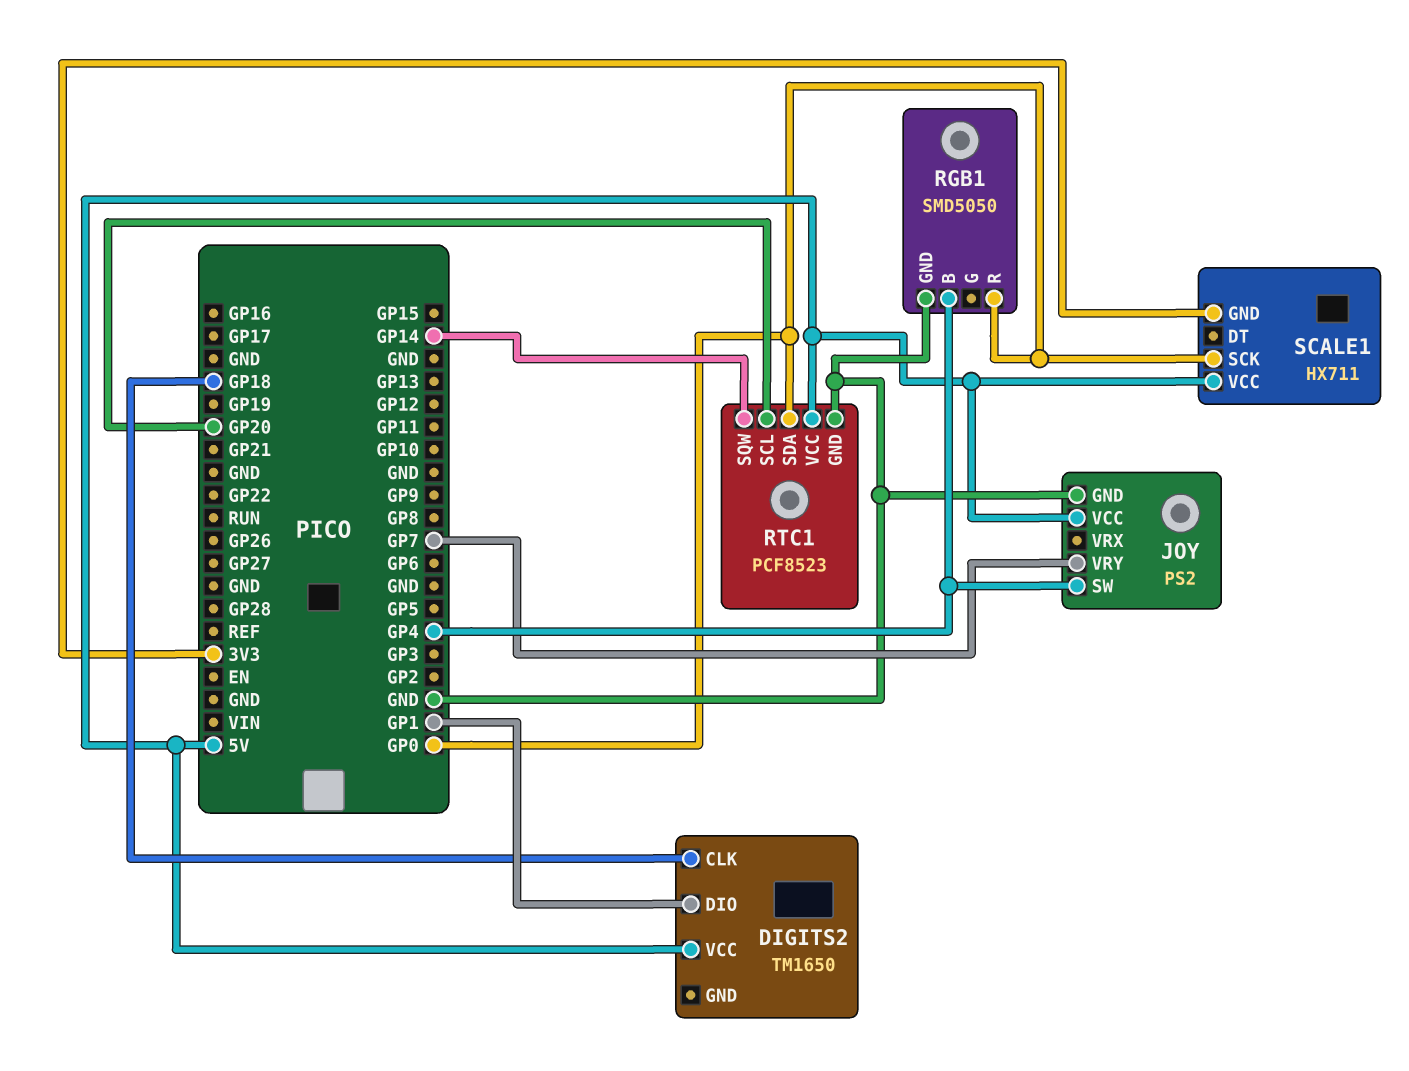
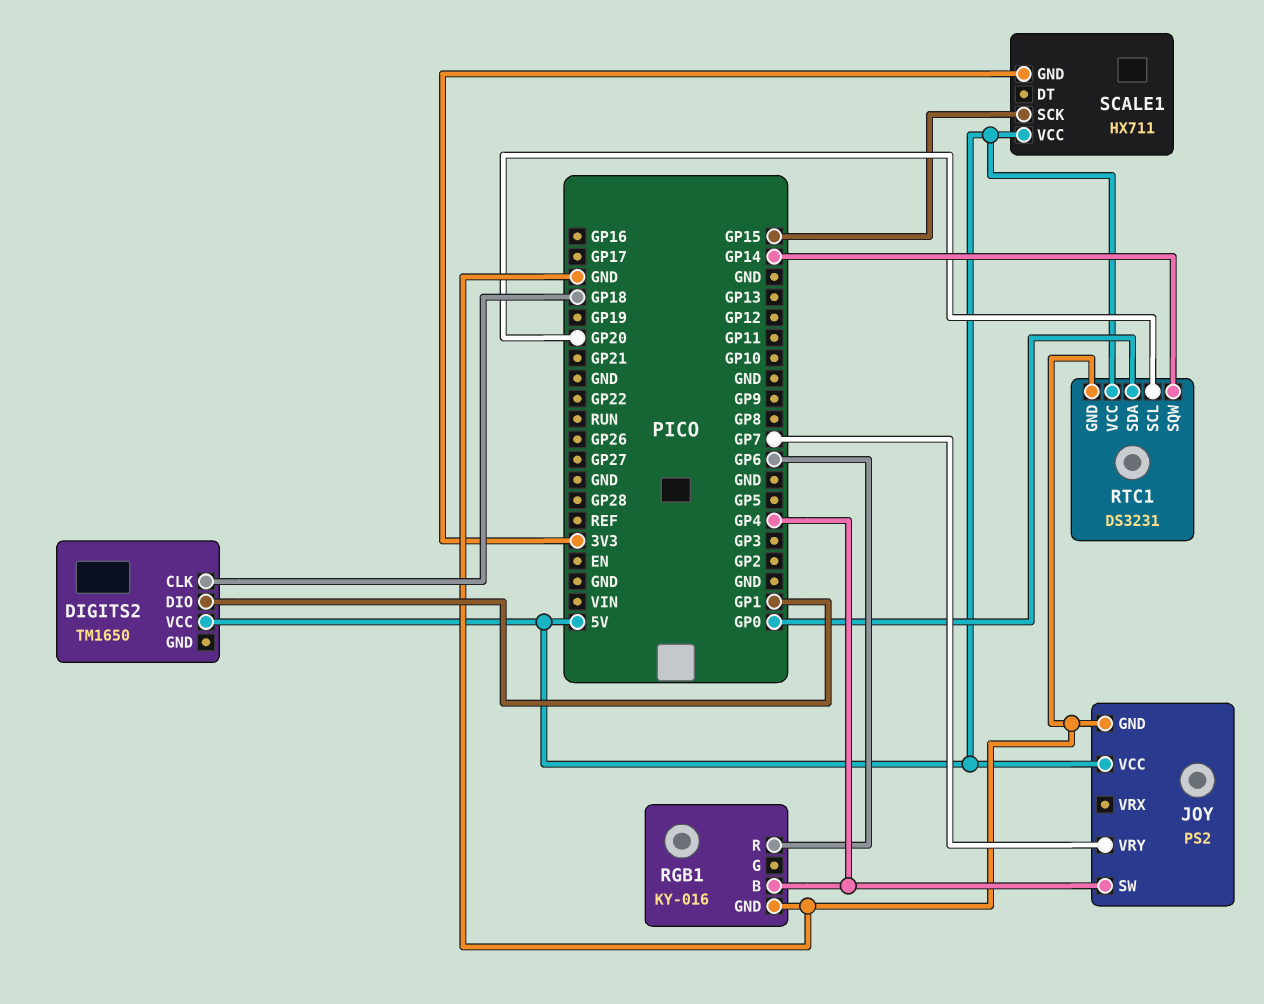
RGB1: SMD5050 -> KY-016
RGB1 pin R: GP0 -> GP6
RTC1: PCF8523 -> DS3231
SCALE1 pin SCK: GP0 -> GP15

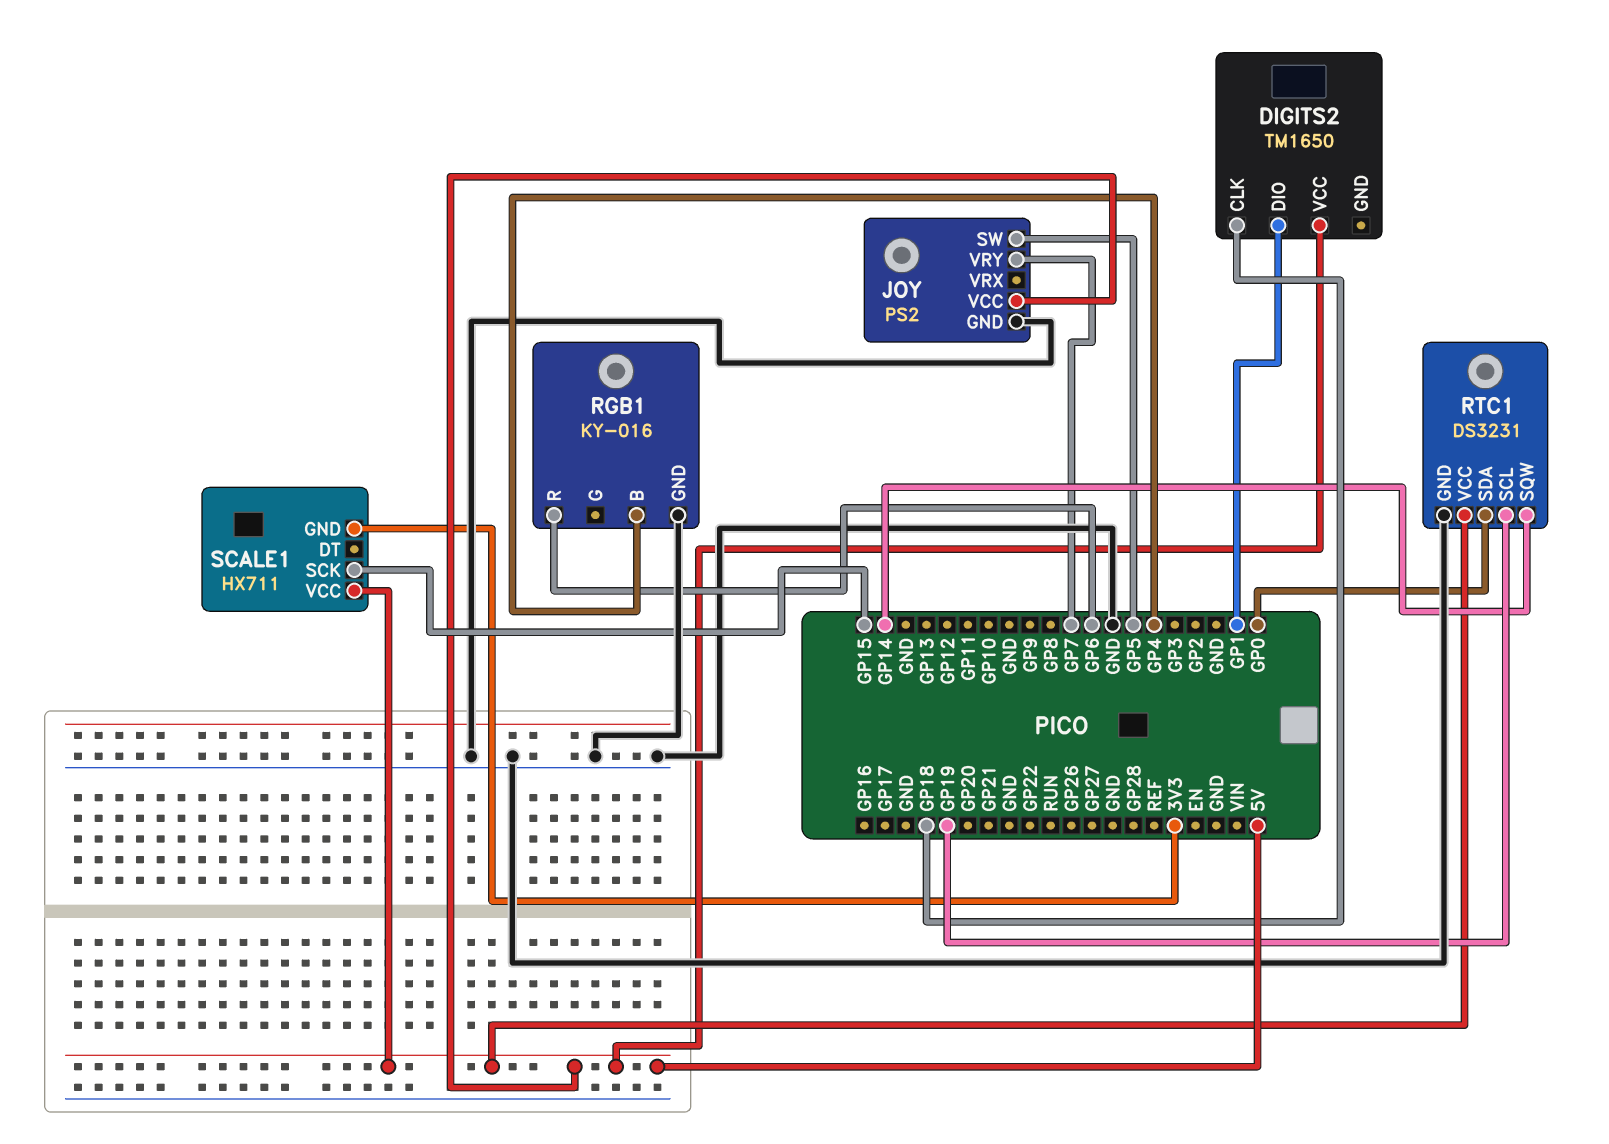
JOY pin SW: GP4 -> GP5
RTC1 pin SCL: GP20 -> GP19

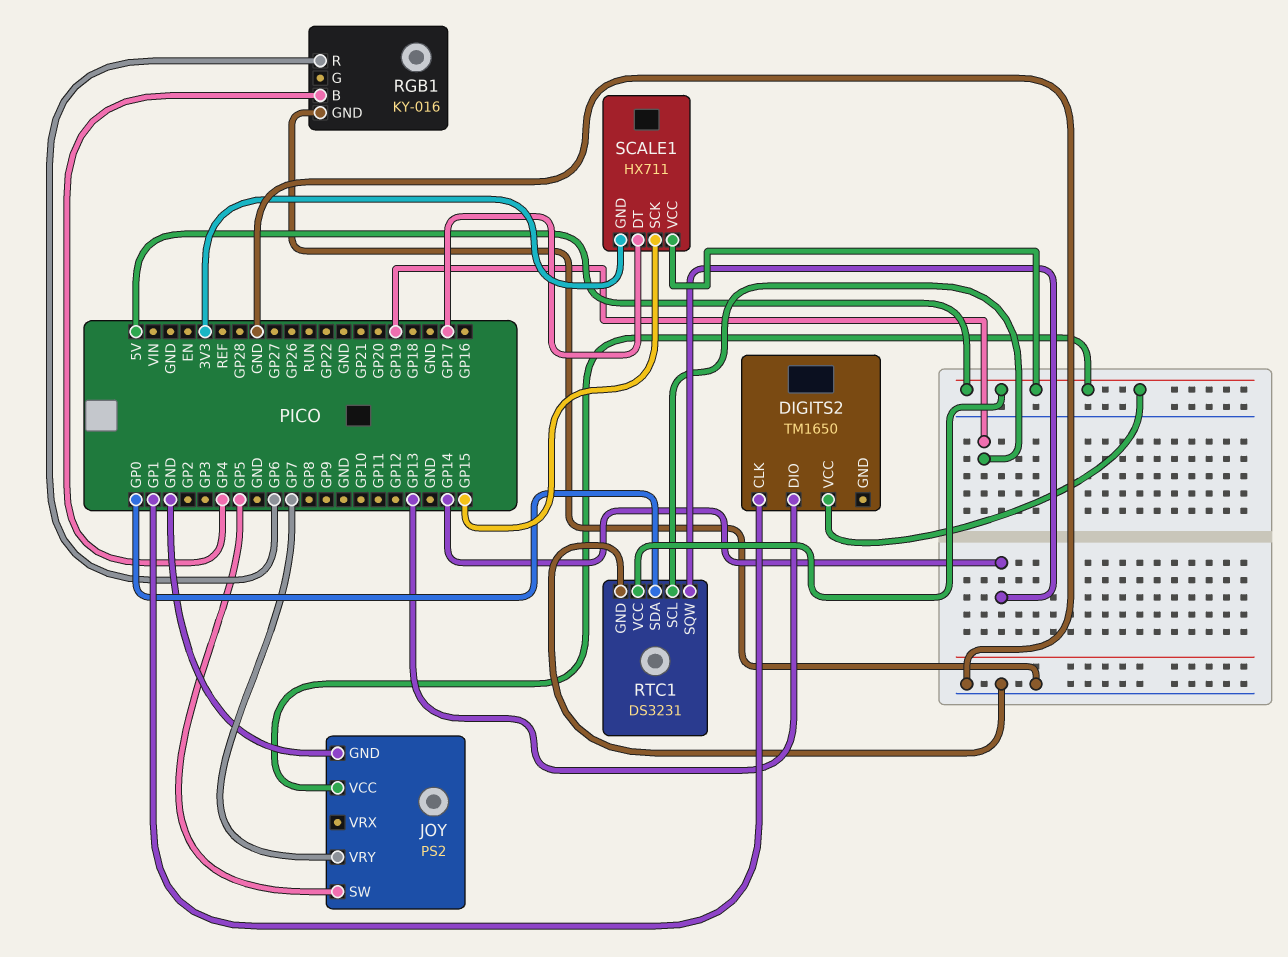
DIGITS2 pin CLK: GP18 -> GP1
DIGITS2 pin DIO: GP1 -> GP13
SCALE1 pin DT: none -> GP17

